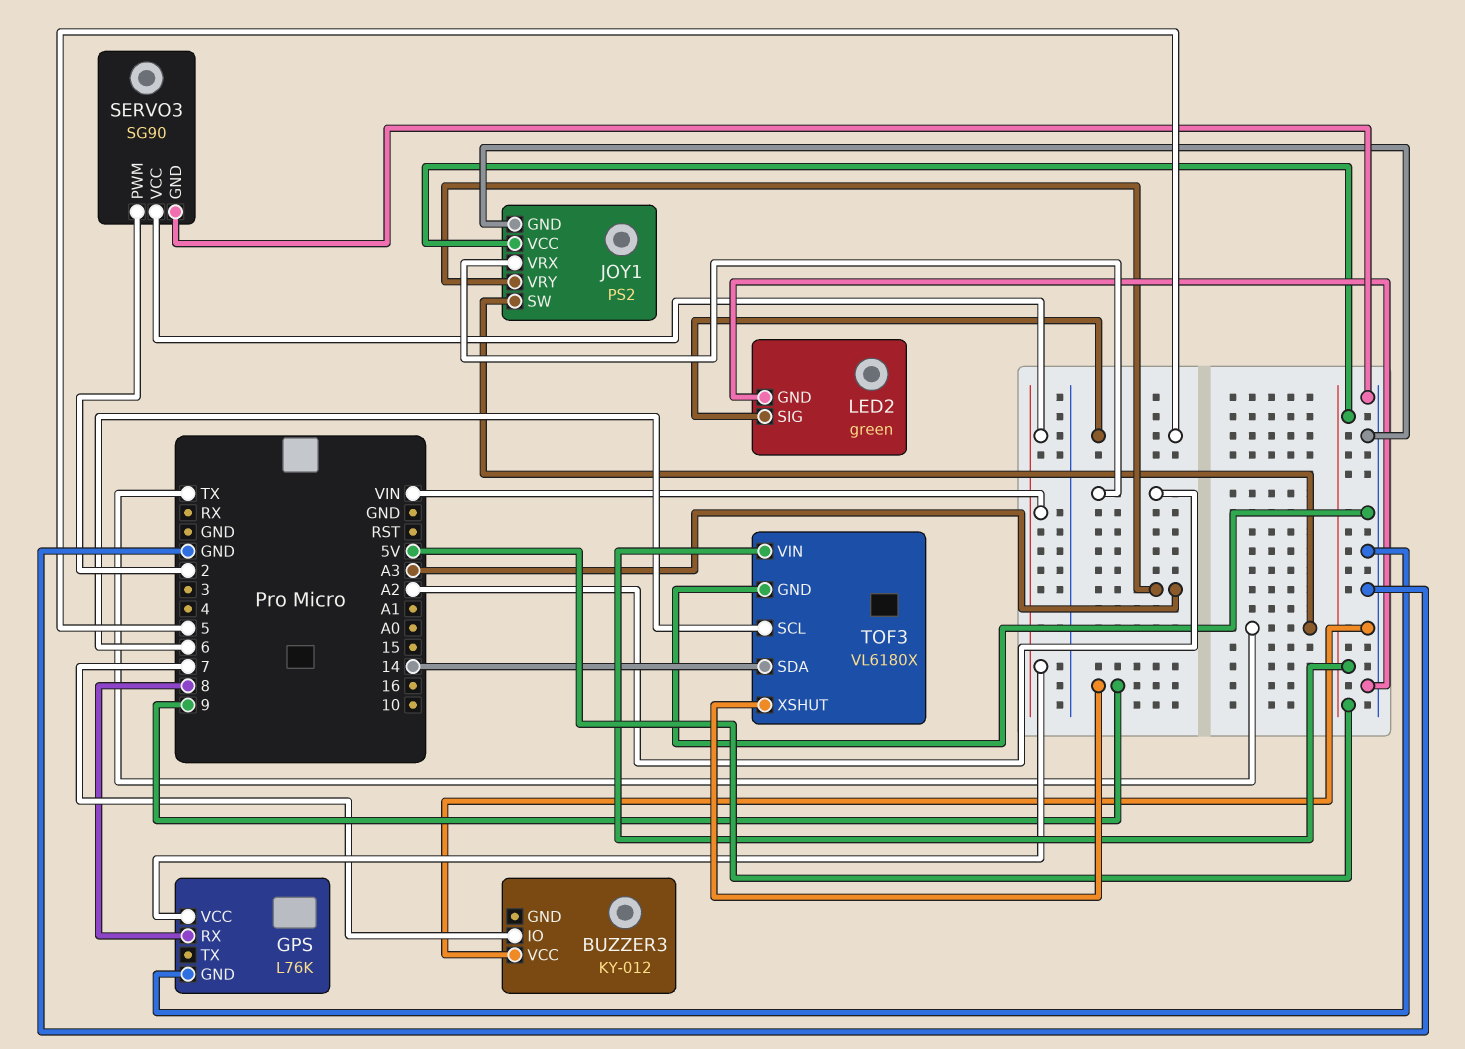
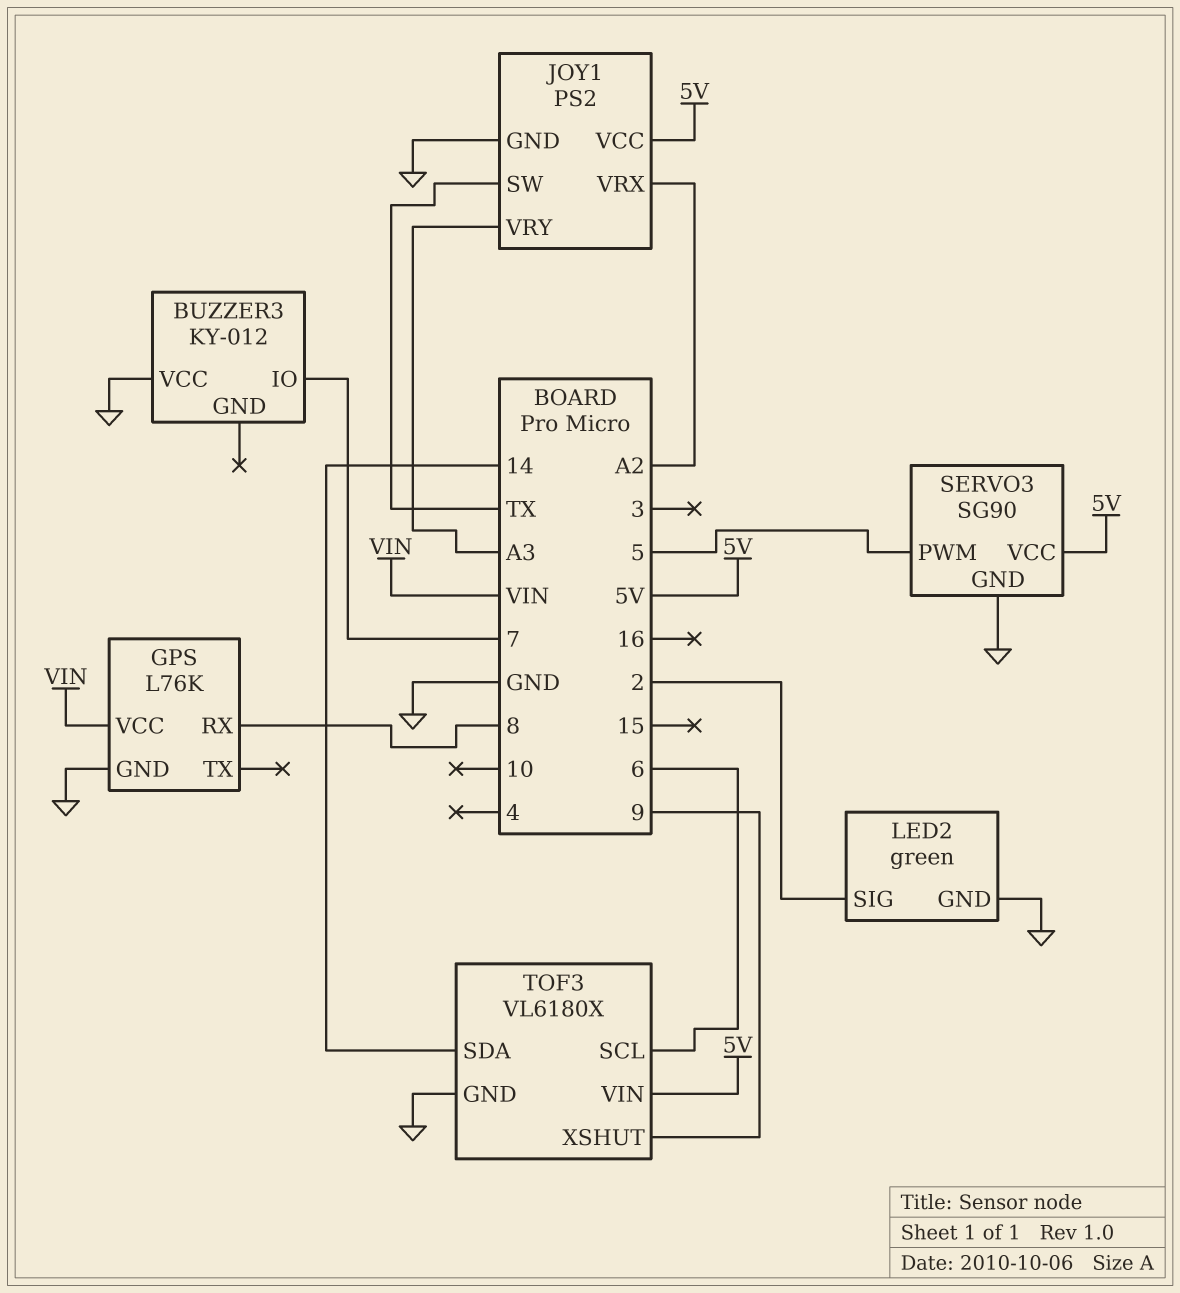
LED2 pin SIG: 5 -> 2
SERVO3 pin PWM: 2 -> 5
SERVO3 pin VCC: VIN -> 5V

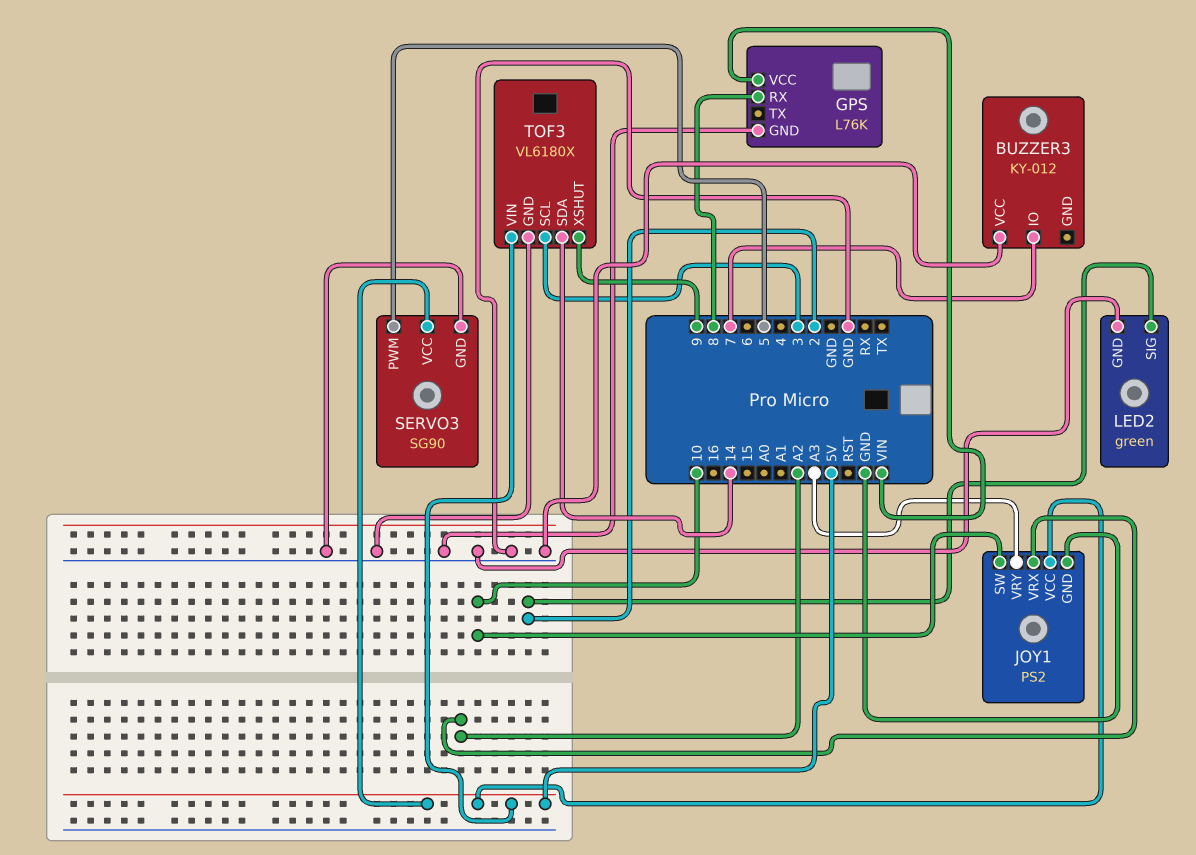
JOY1 pin SW: TX -> 10
TOF3 pin SCL: 6 -> 3

